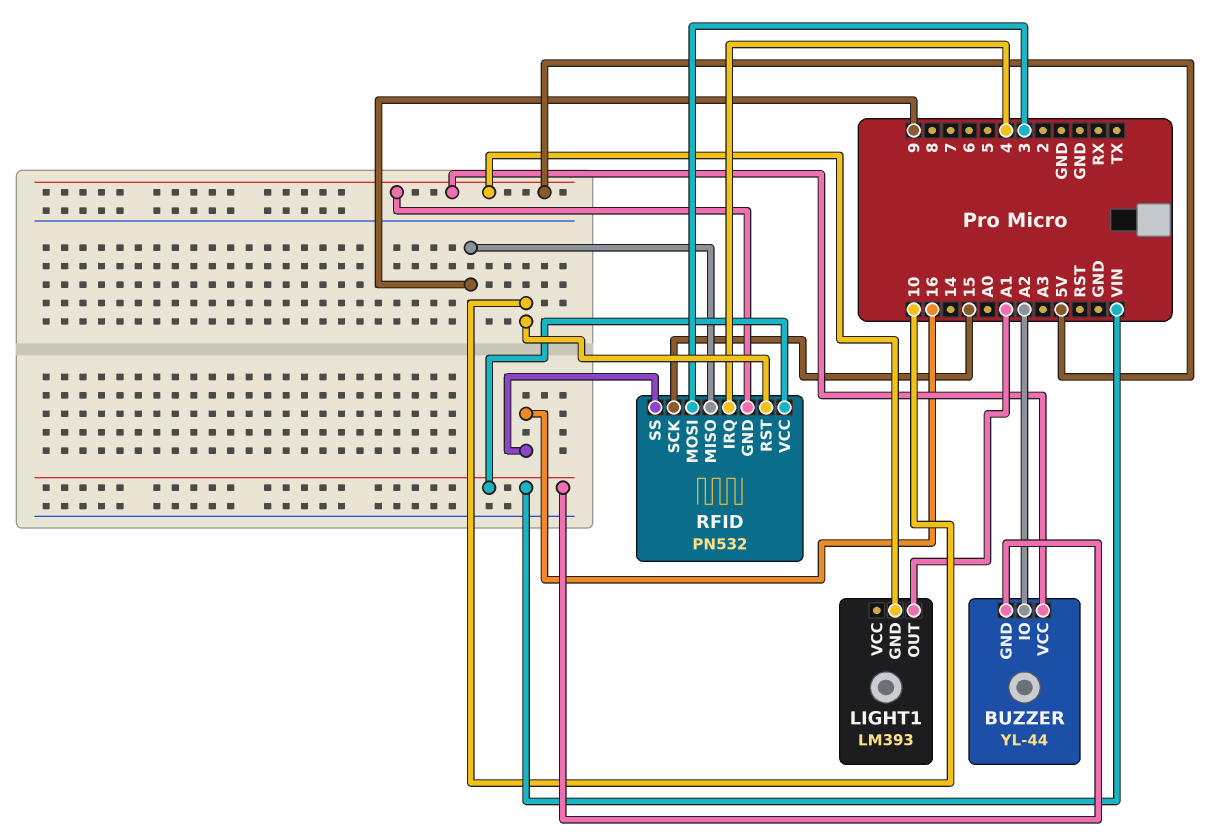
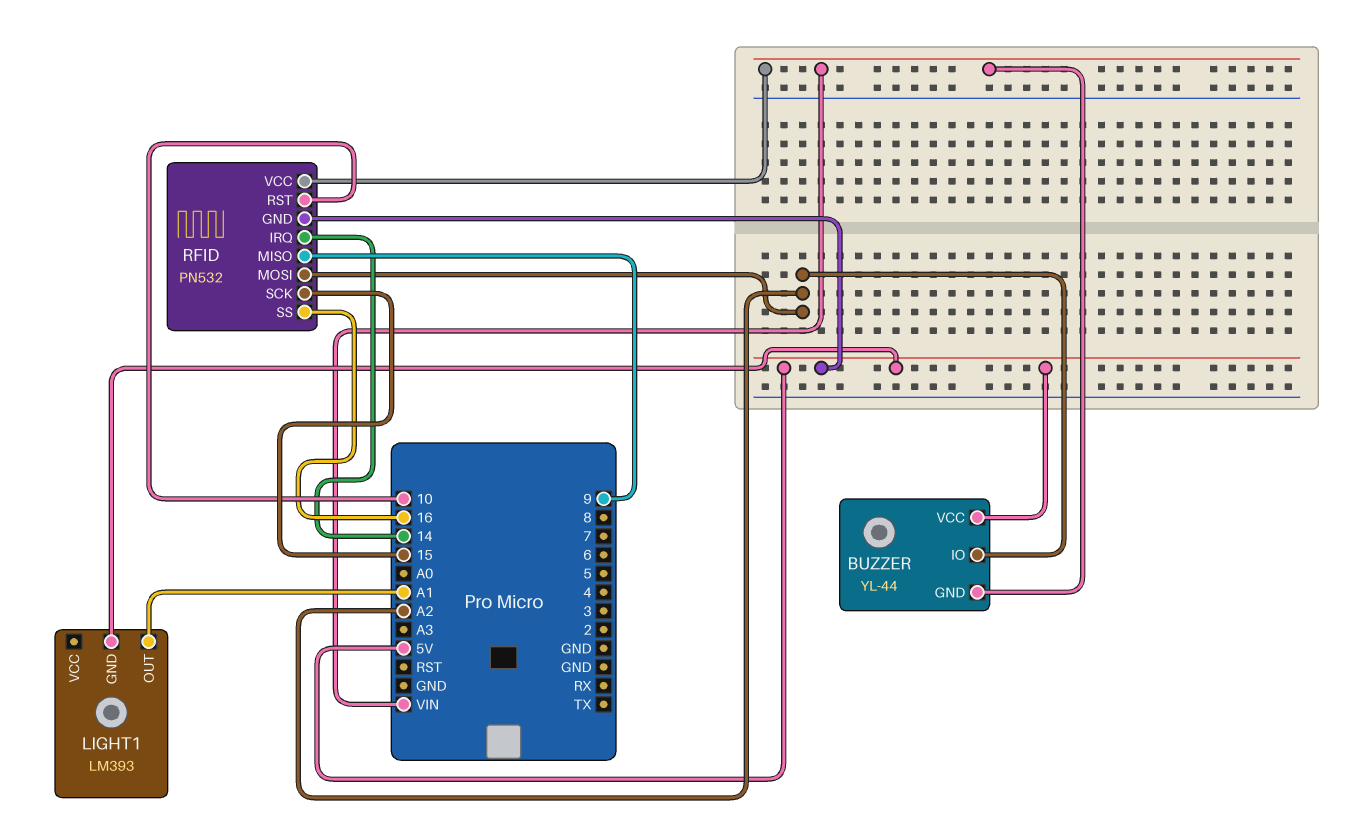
RFID pin IRQ: 4 -> 14
RFID pin MOSI: 3 -> A2

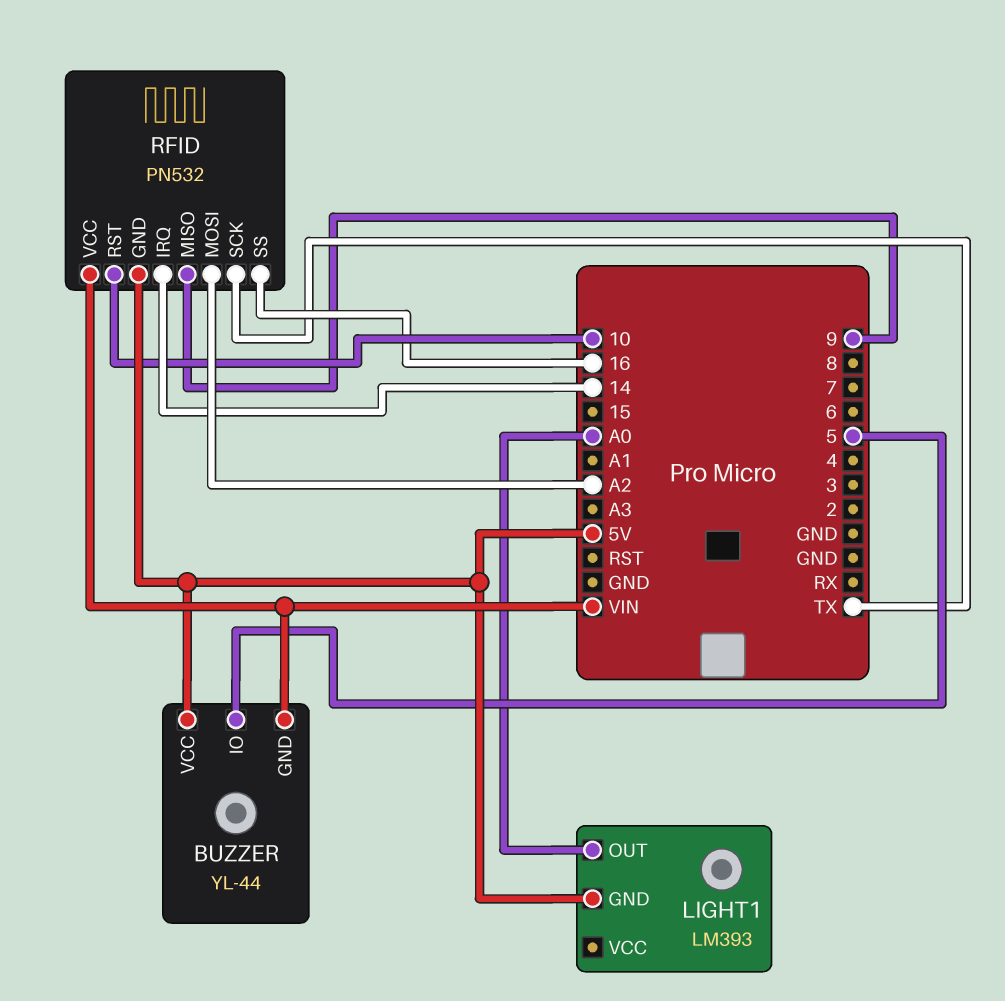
BUZZER pin IO: A2 -> 5
LIGHT1 pin OUT: A1 -> A0
RFID pin SCK: 15 -> TX

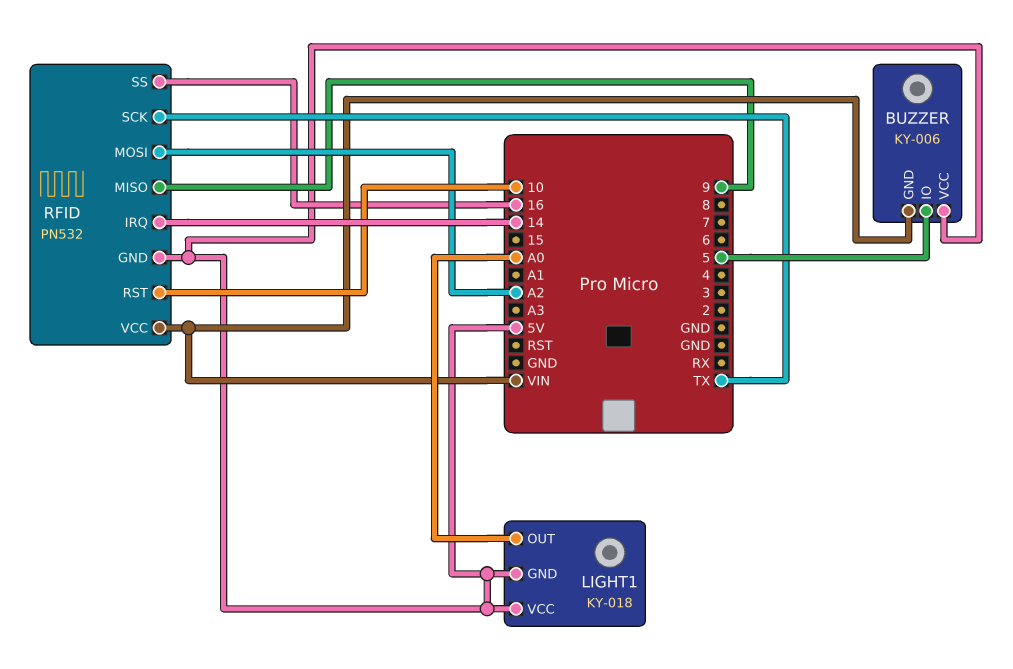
BUZZER: YL-44 -> KY-006
LIGHT1: LM393 -> KY-018
LIGHT1 pin VCC: none -> 5V

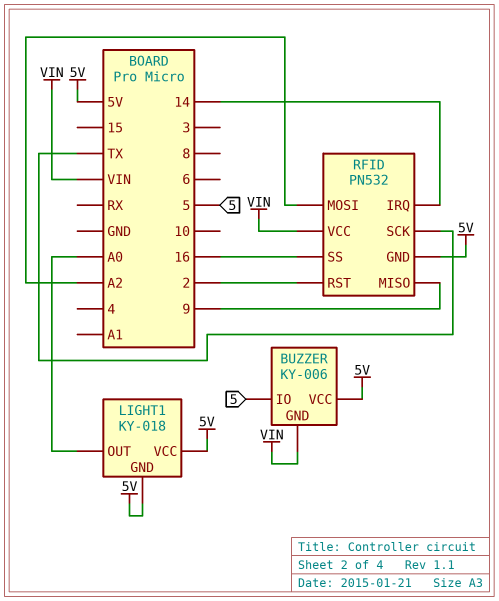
RFID pin RST: 10 -> 2

